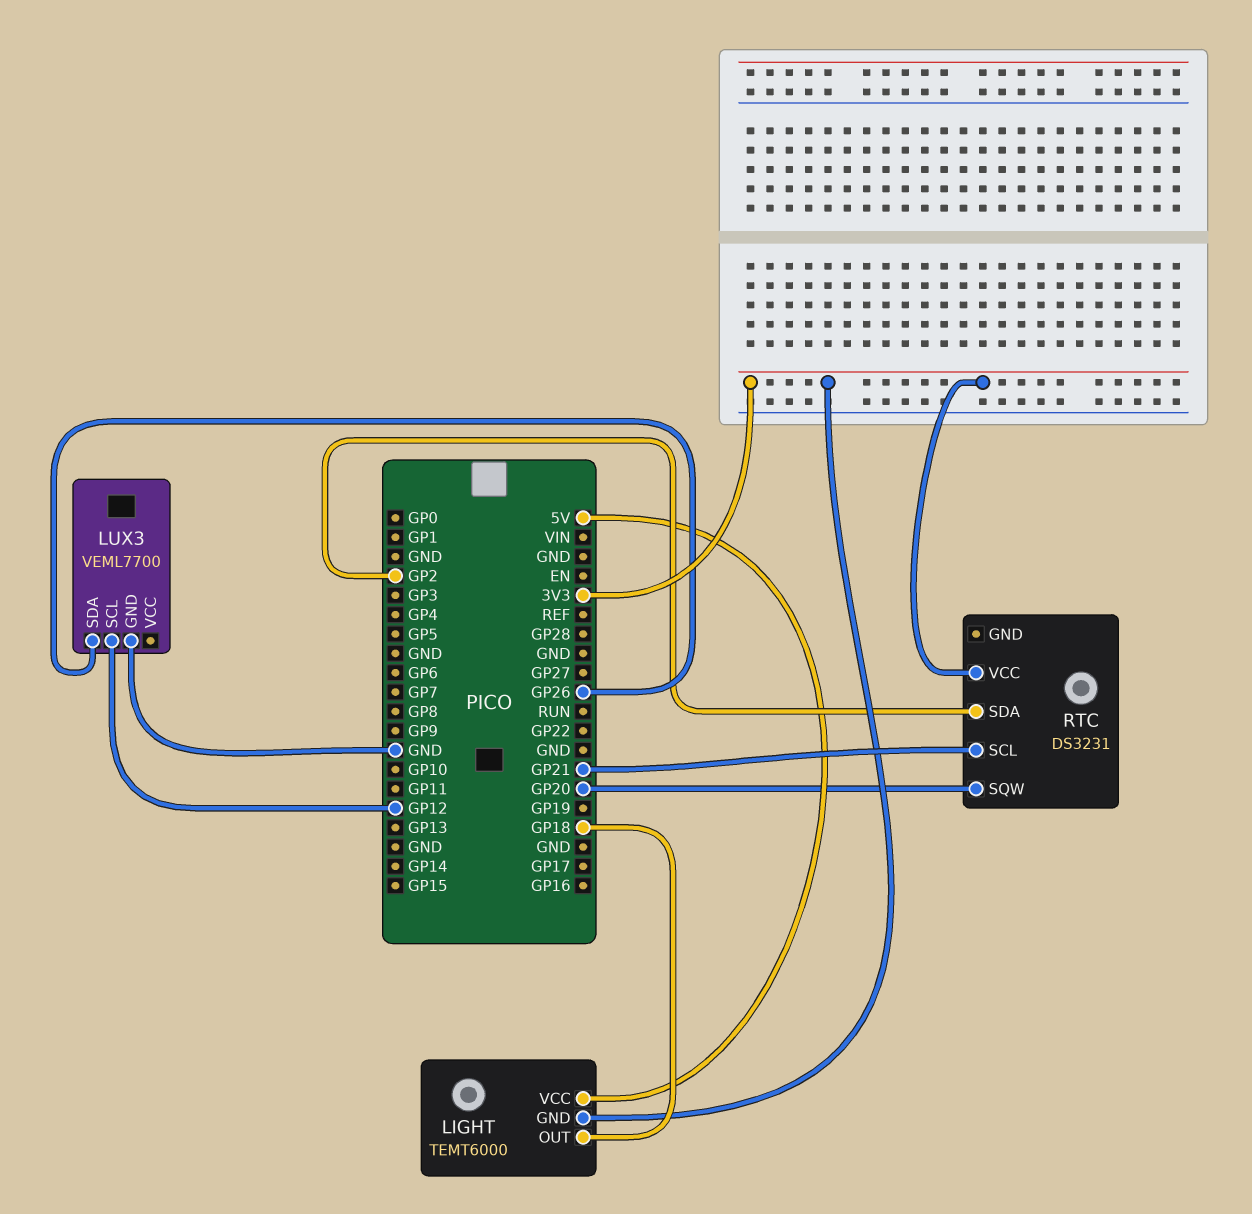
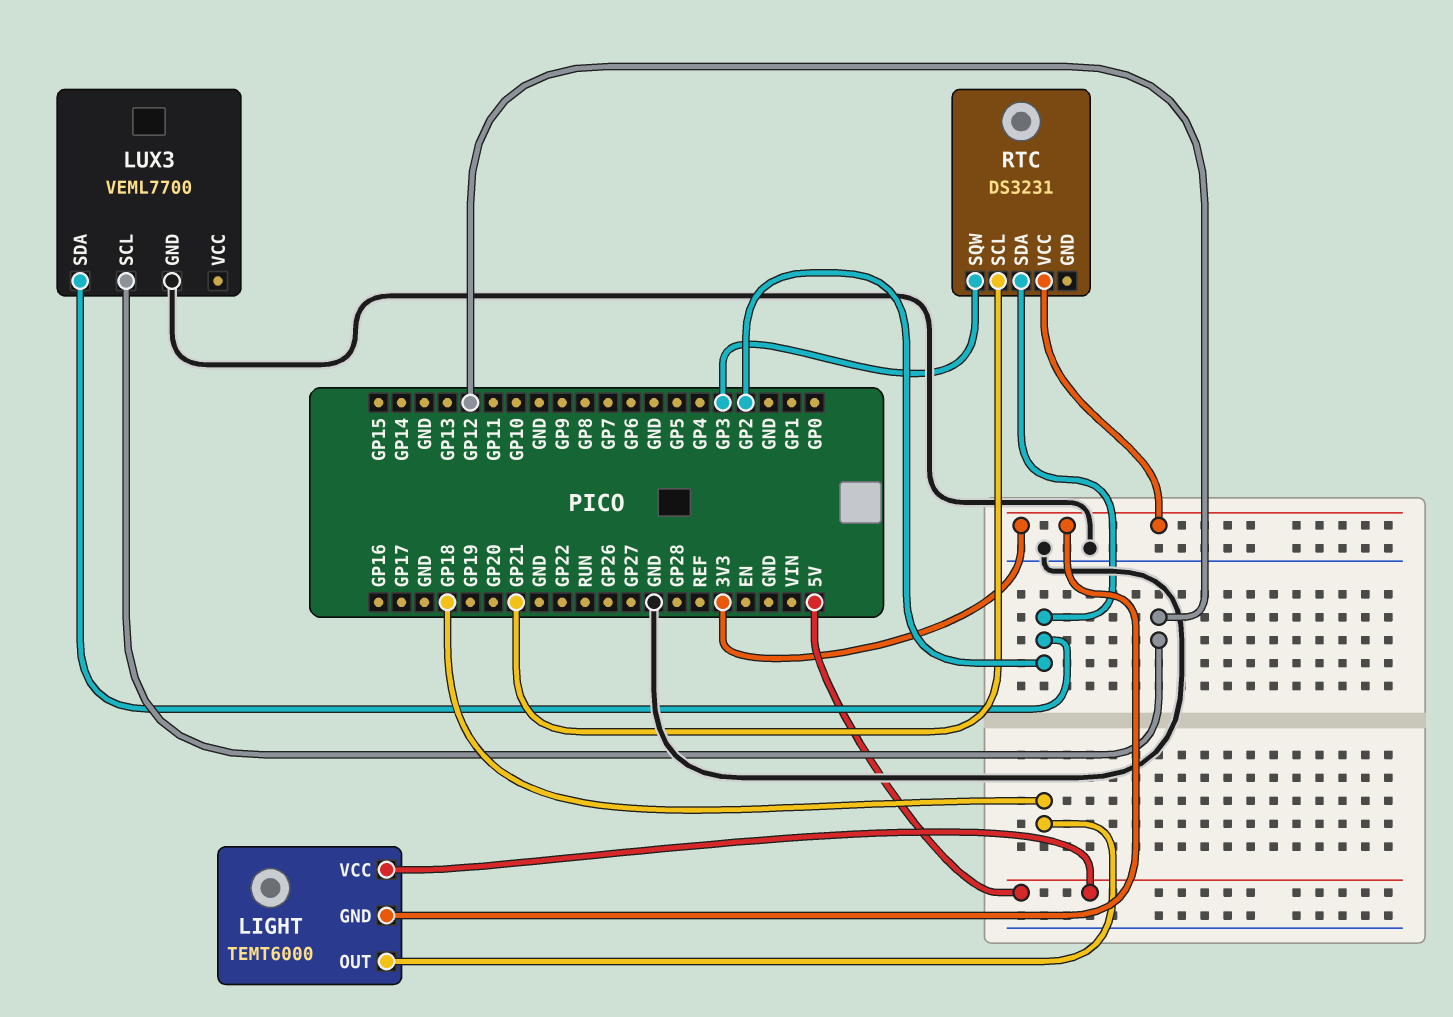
LUX3 pin SDA: GP26 -> GP2
RTC pin SQW: GP20 -> GP3

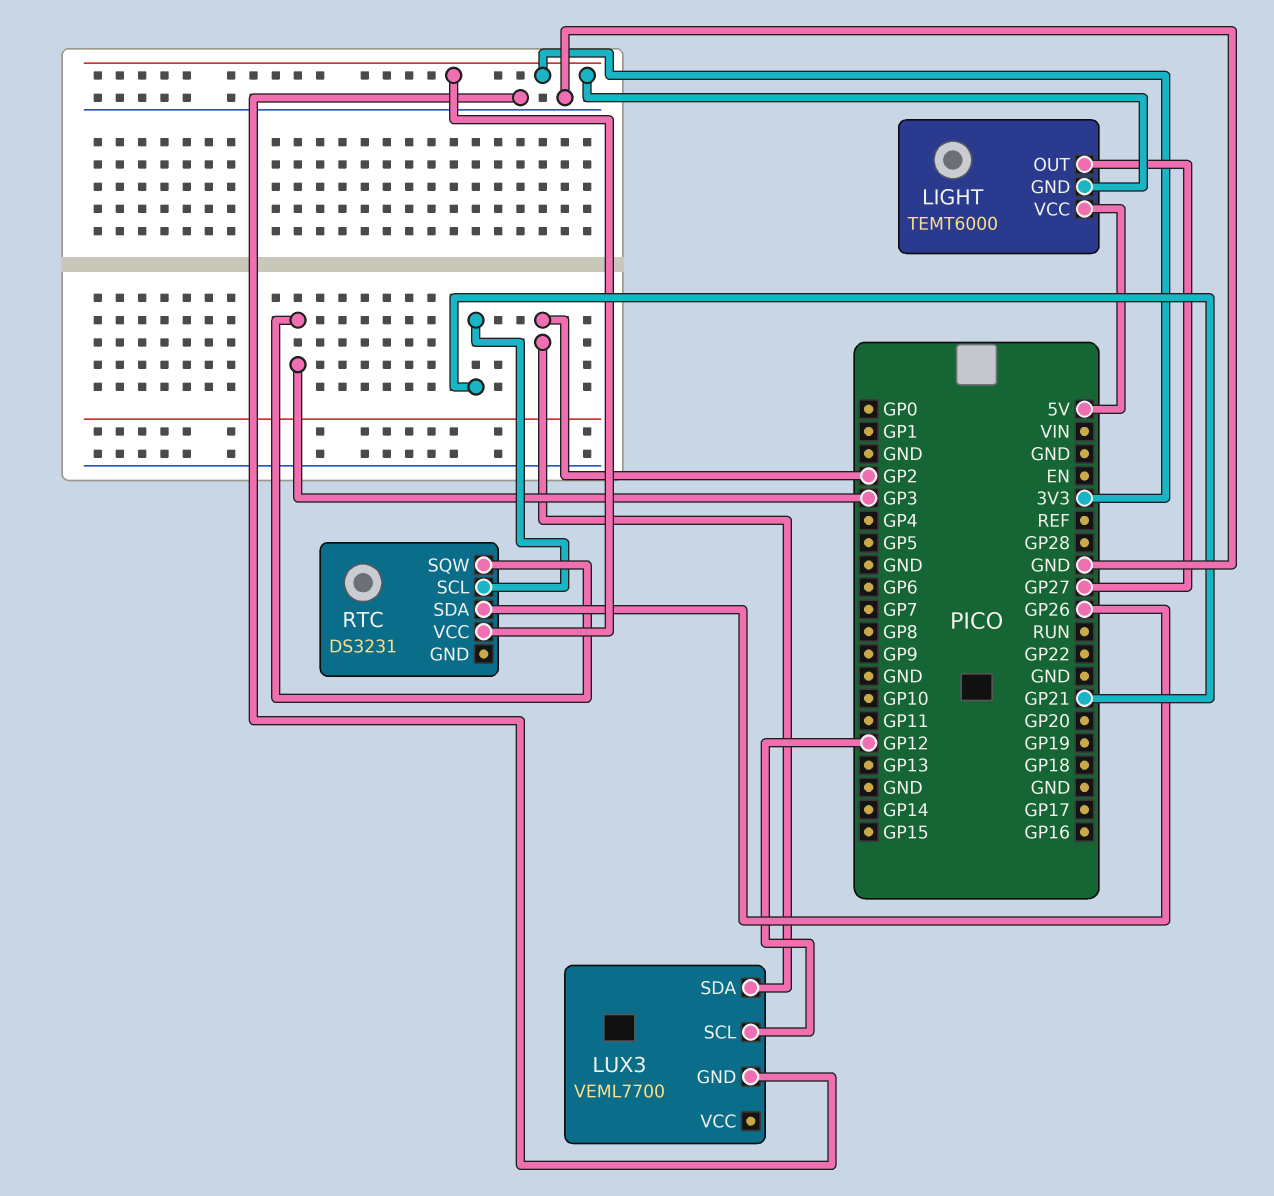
LIGHT pin OUT: GP18 -> GP27
RTC pin SDA: GP2 -> GP26

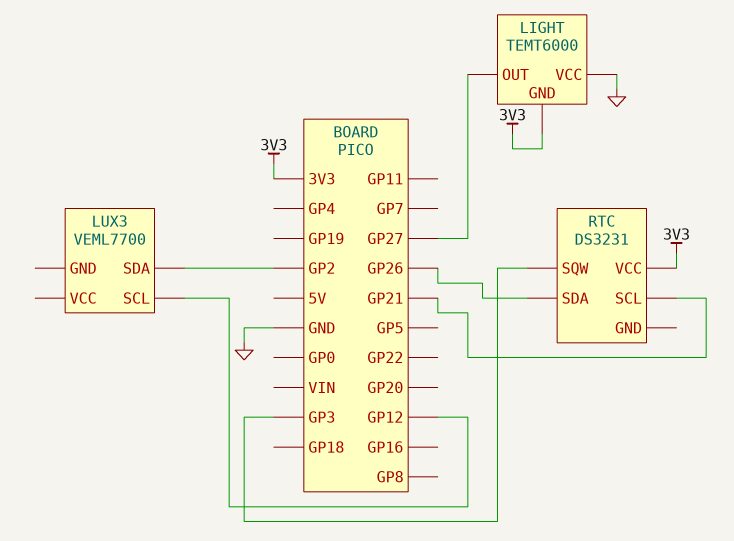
LIGHT pin VCC: 5V -> GND
LUX3 pin GND: GND -> none

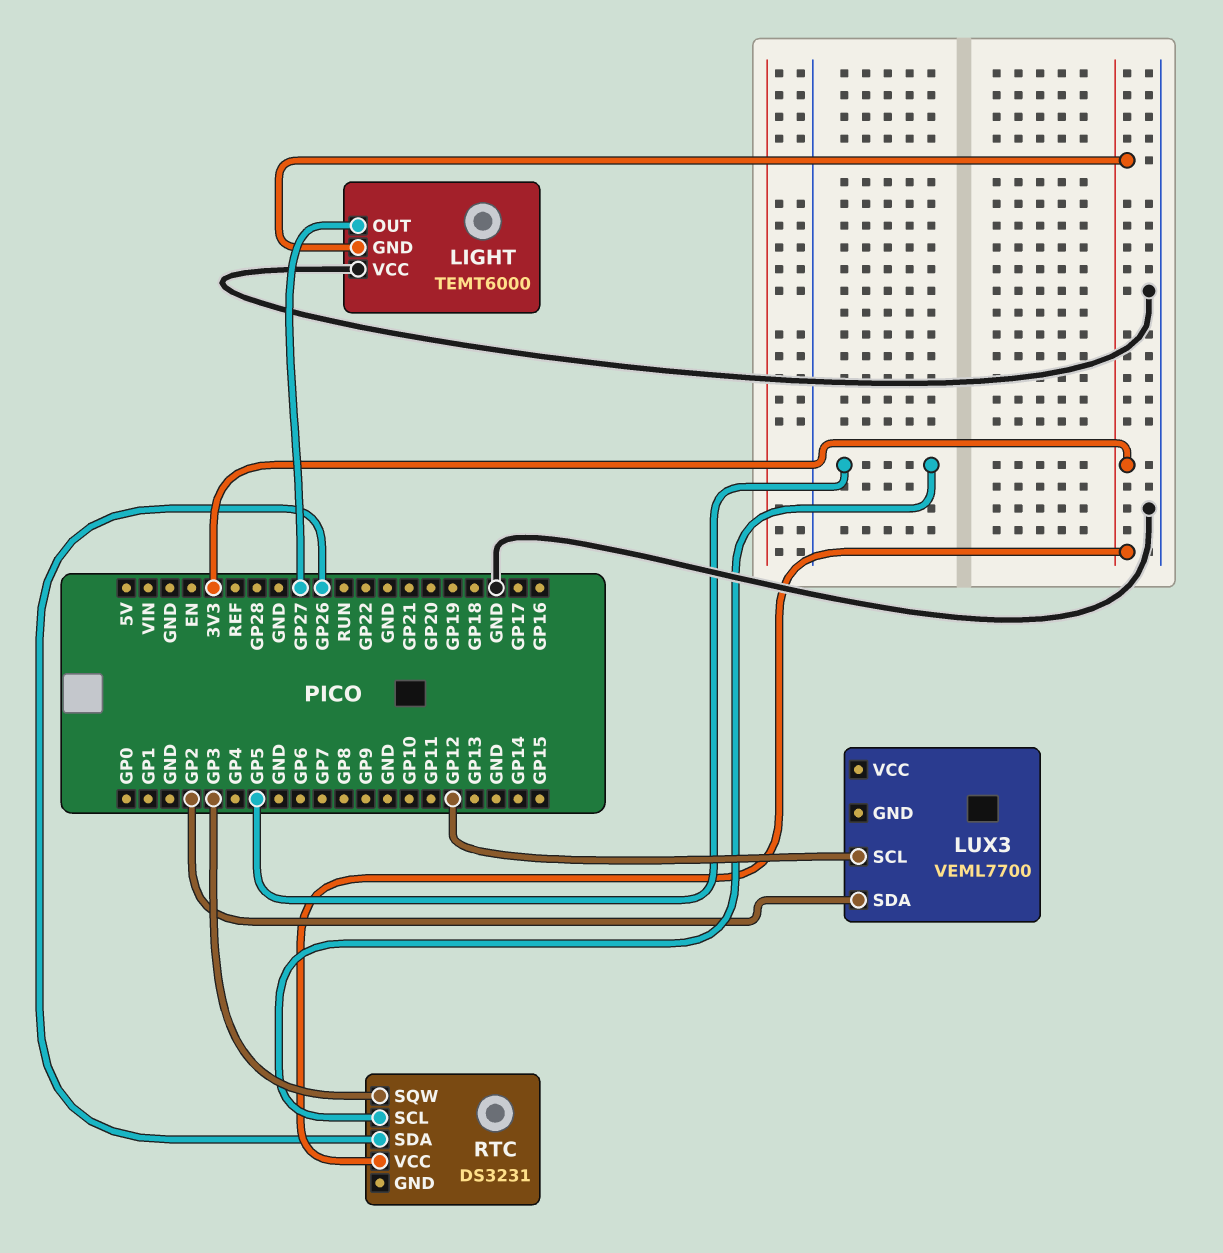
RTC pin SCL: GP21 -> GP5

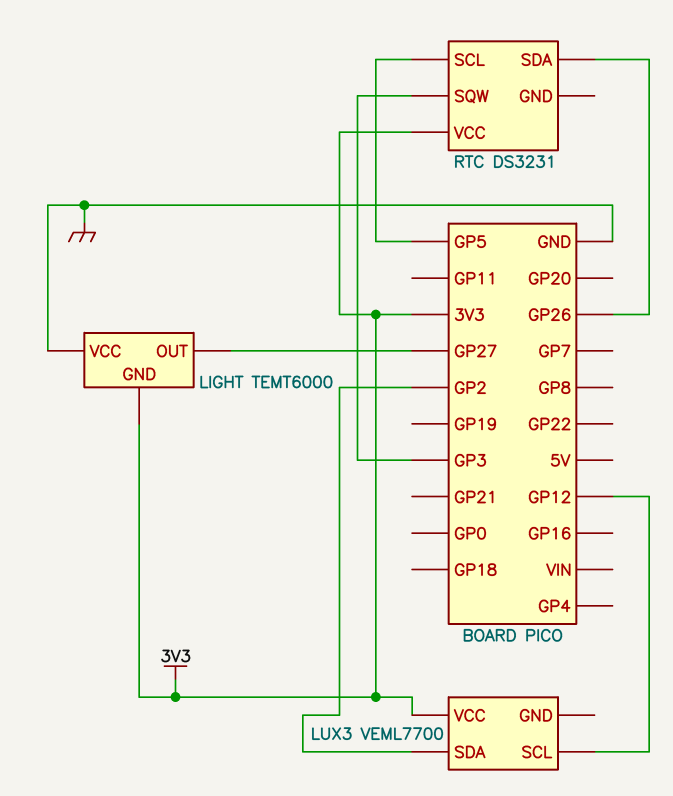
LUX3 pin VCC: none -> 3V3

